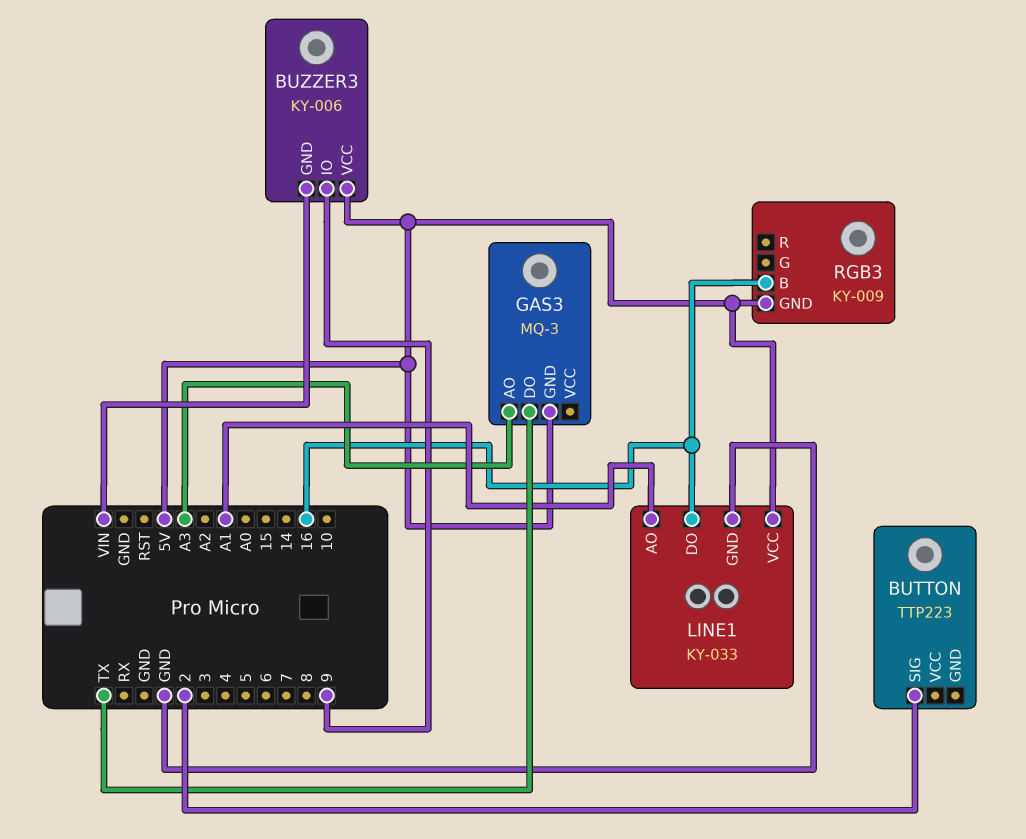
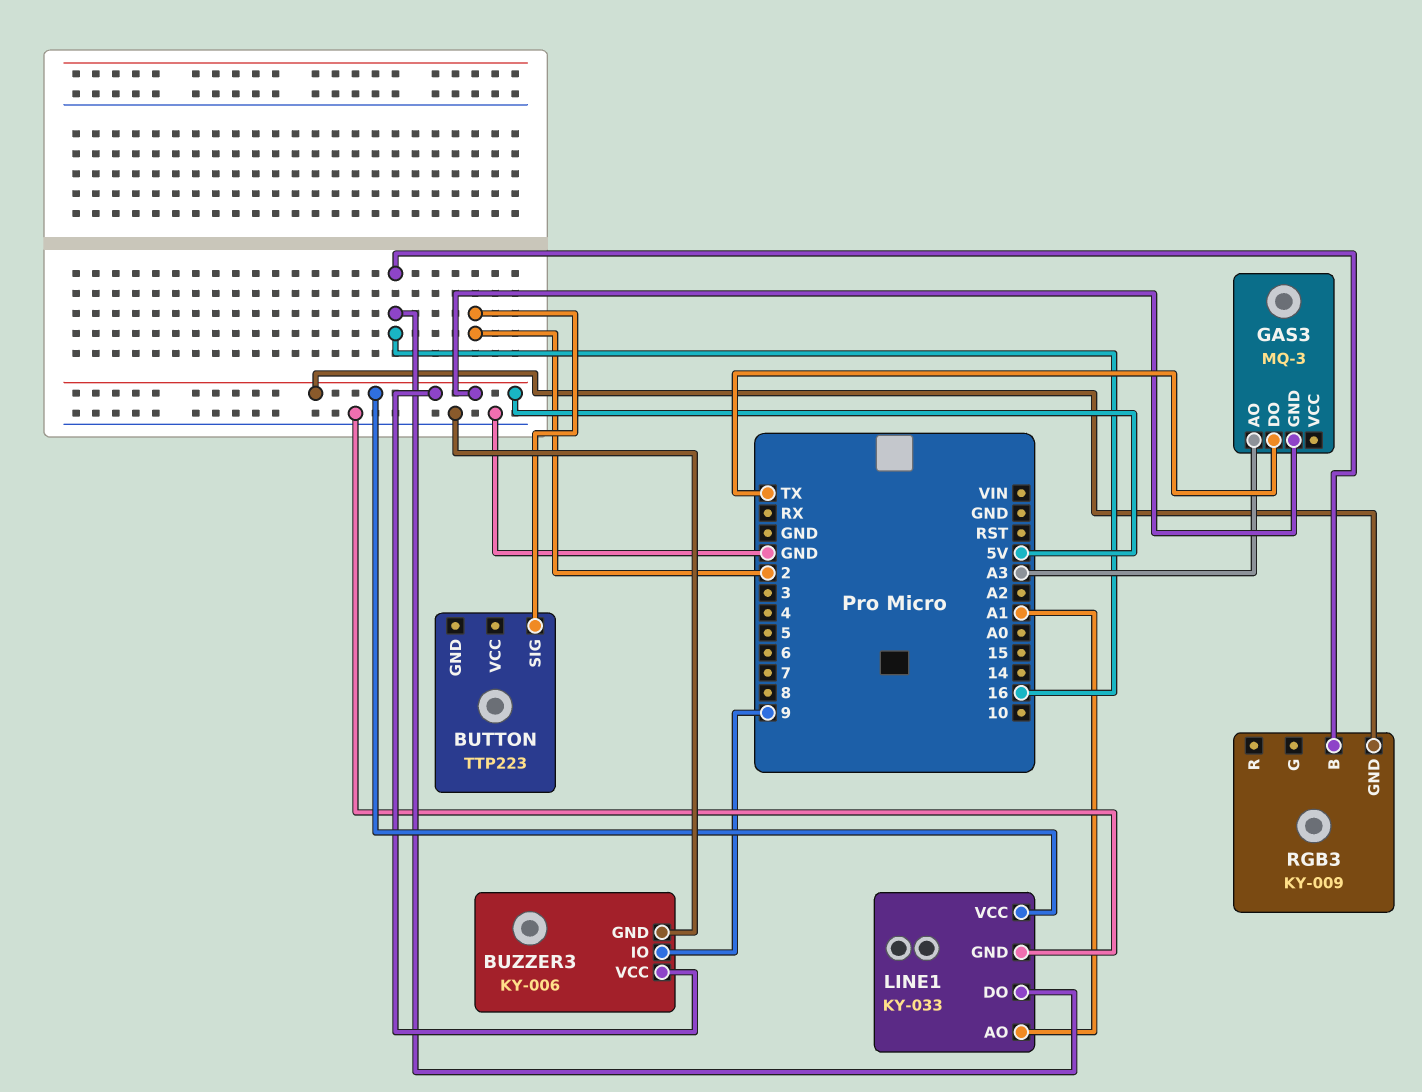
BUZZER3 pin GND: VIN -> GND

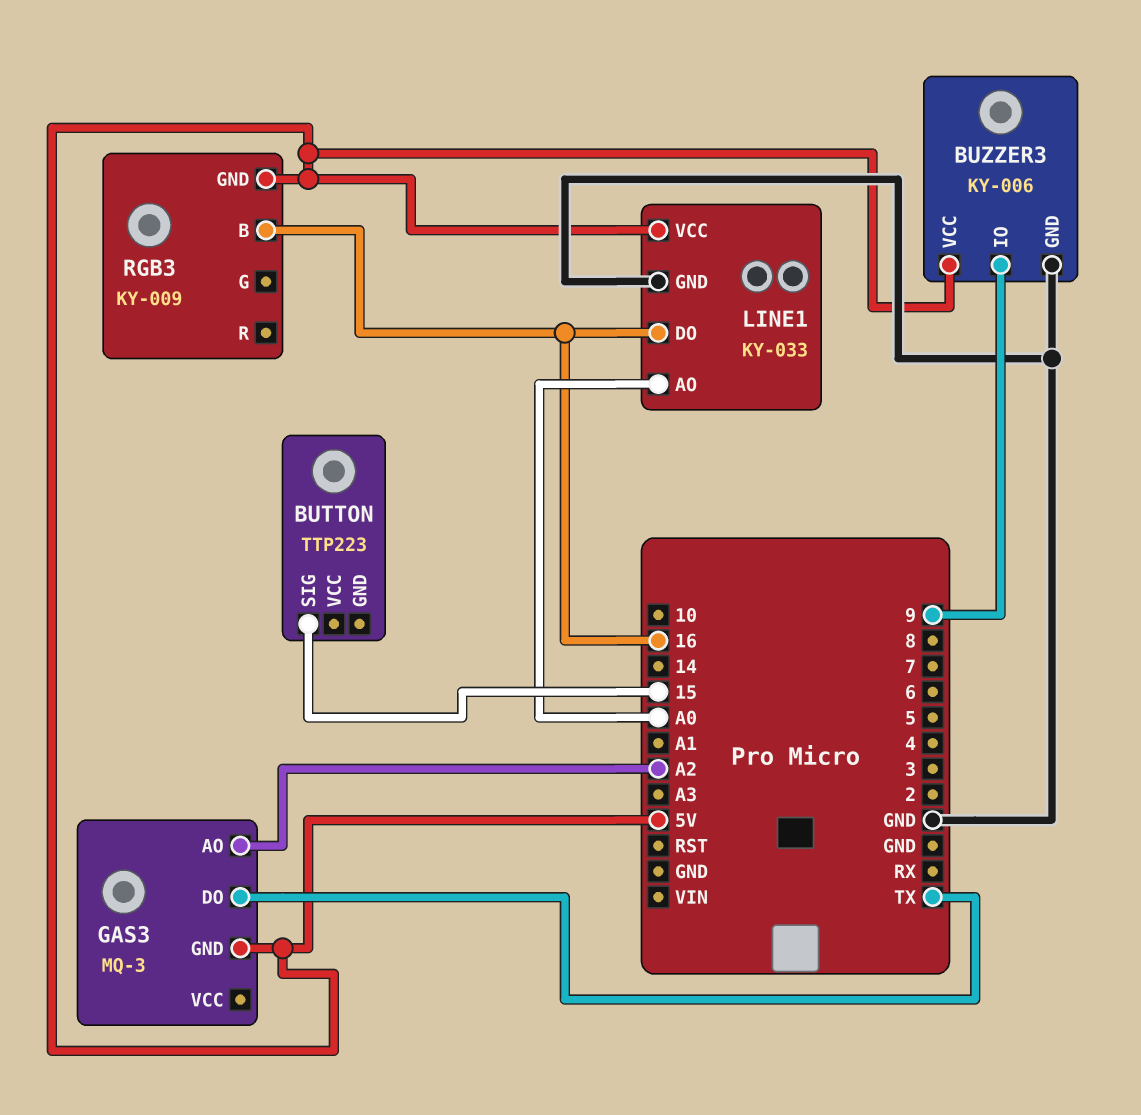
BUTTON pin SIG: 2 -> 15
GAS3 pin AO: A3 -> A2
LINE1 pin AO: A1 -> A0

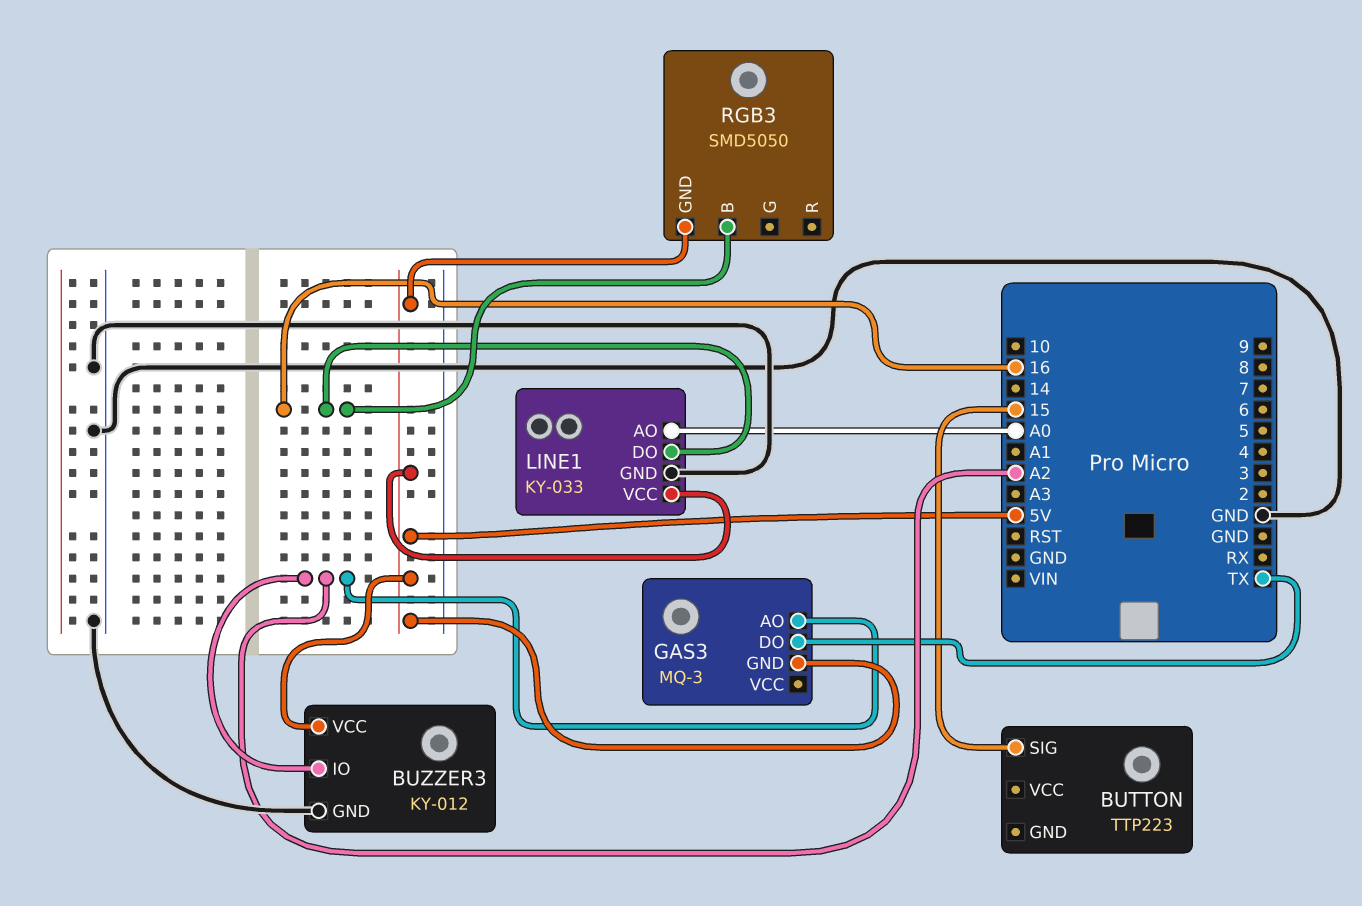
BUZZER3: KY-006 -> KY-012
BUZZER3 pin IO: 9 -> A2
RGB3: KY-009 -> SMD5050

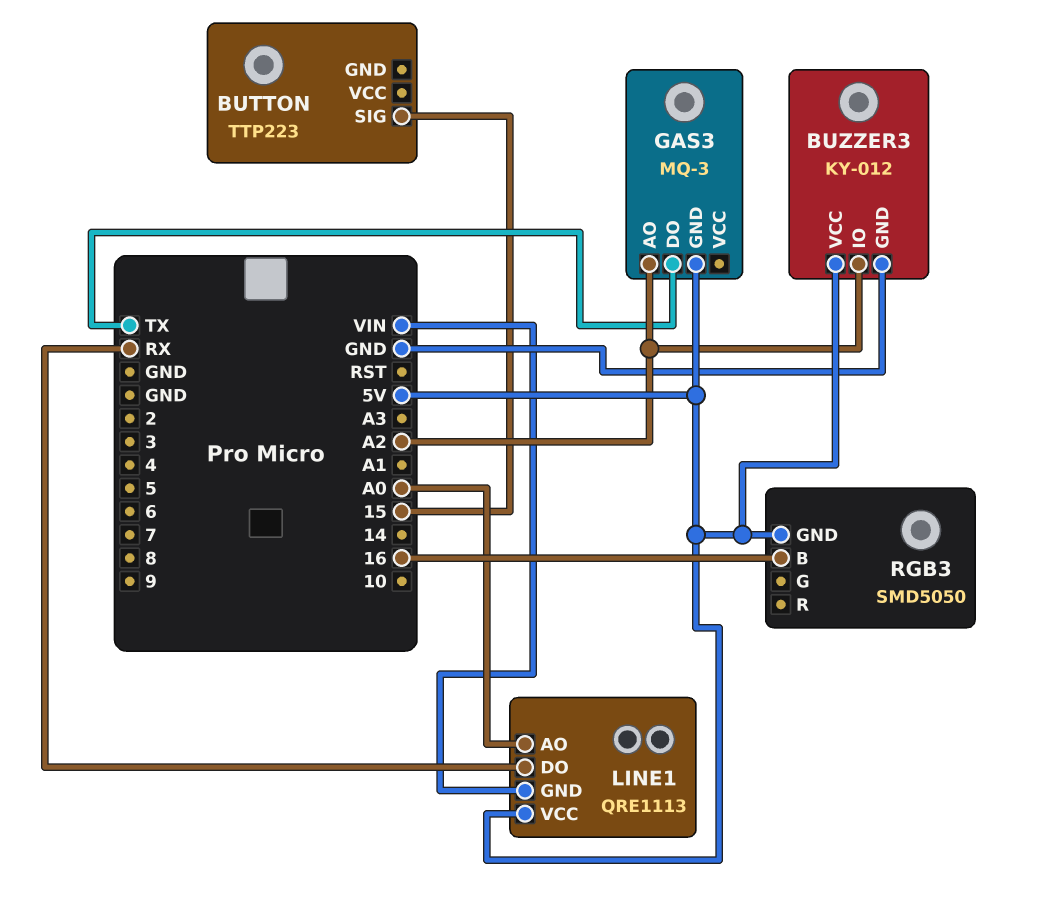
LINE1: KY-033 -> QRE1113
LINE1 pin DO: 16 -> RX
LINE1 pin GND: GND -> VIN

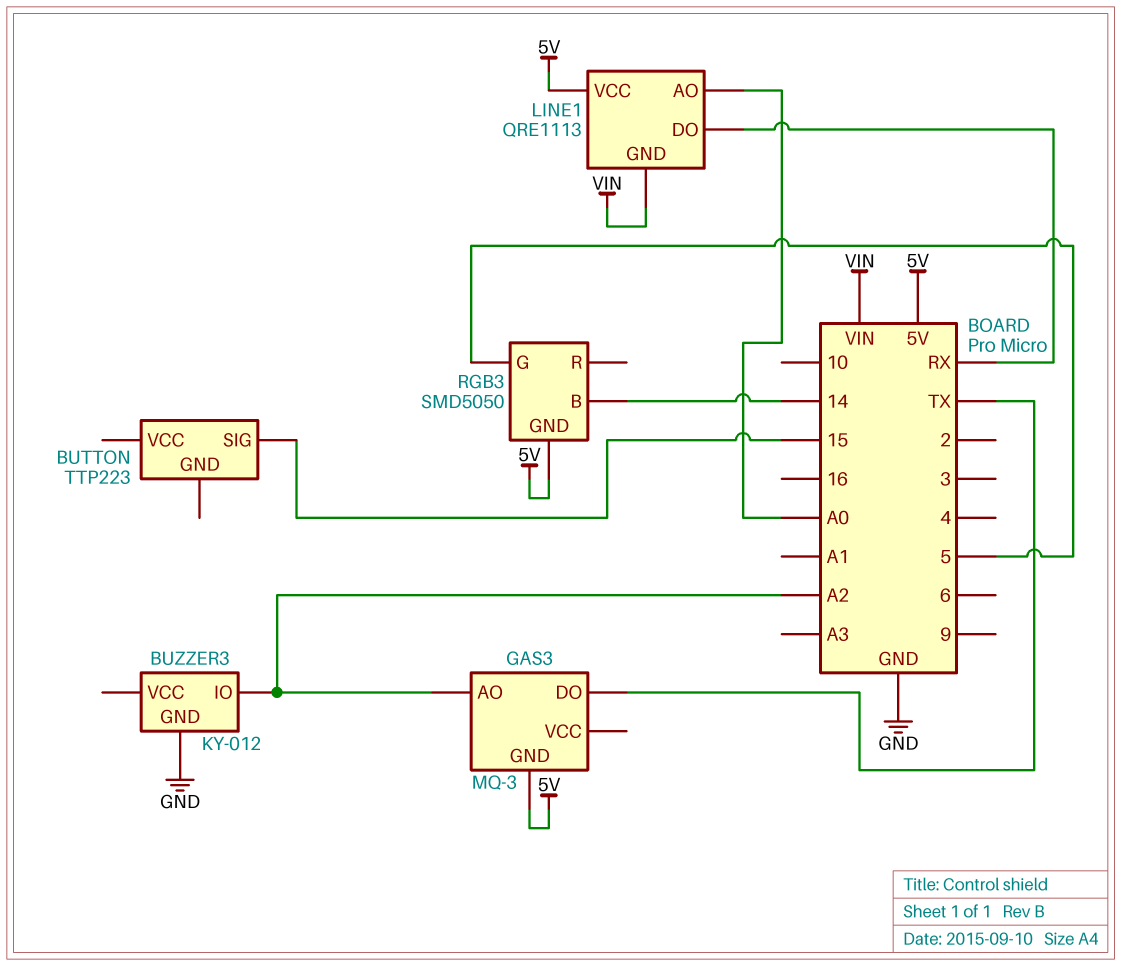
BUZZER3 pin VCC: 5V -> none
RGB3 pin B: 16 -> 14
RGB3 pin G: none -> 5

